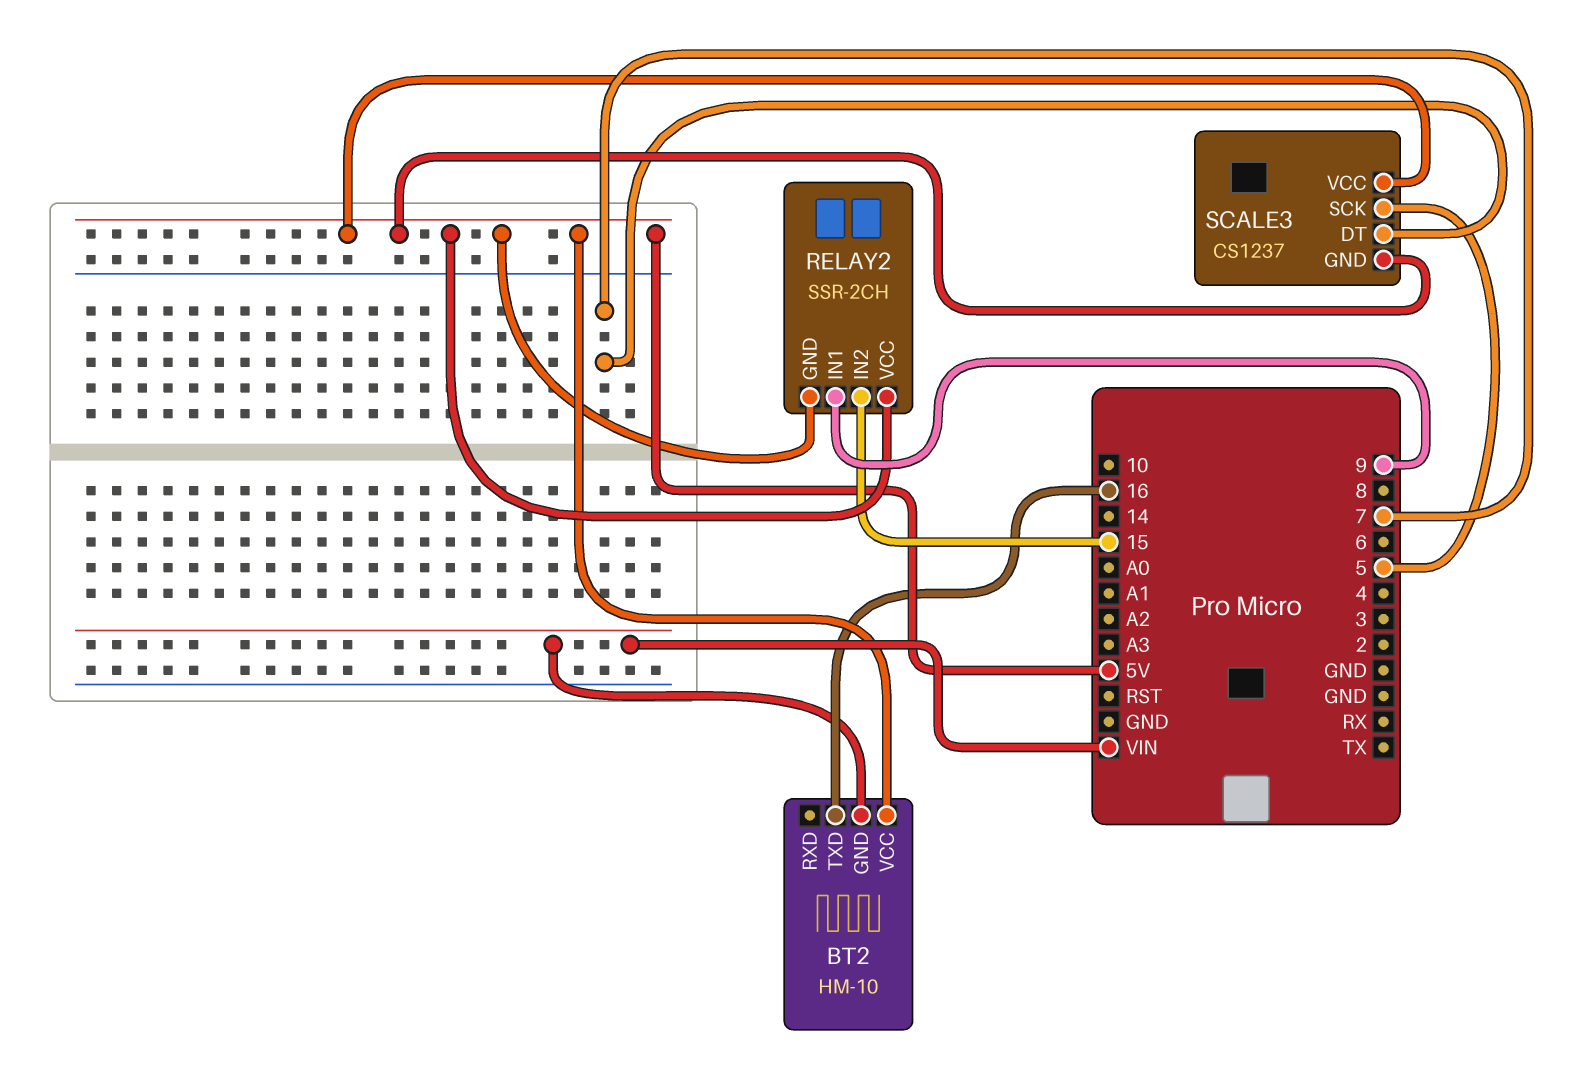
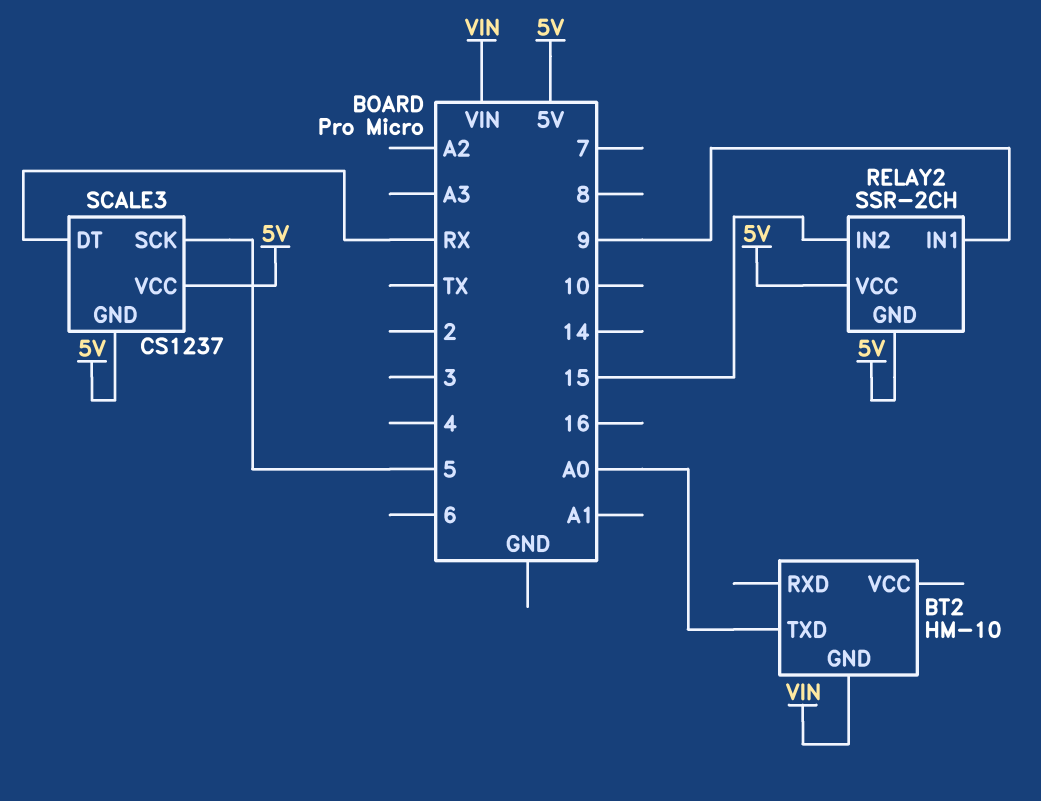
BT2 pin TXD: 16 -> A0
BT2 pin VCC: 5V -> none
SCALE3 pin DT: 7 -> RX

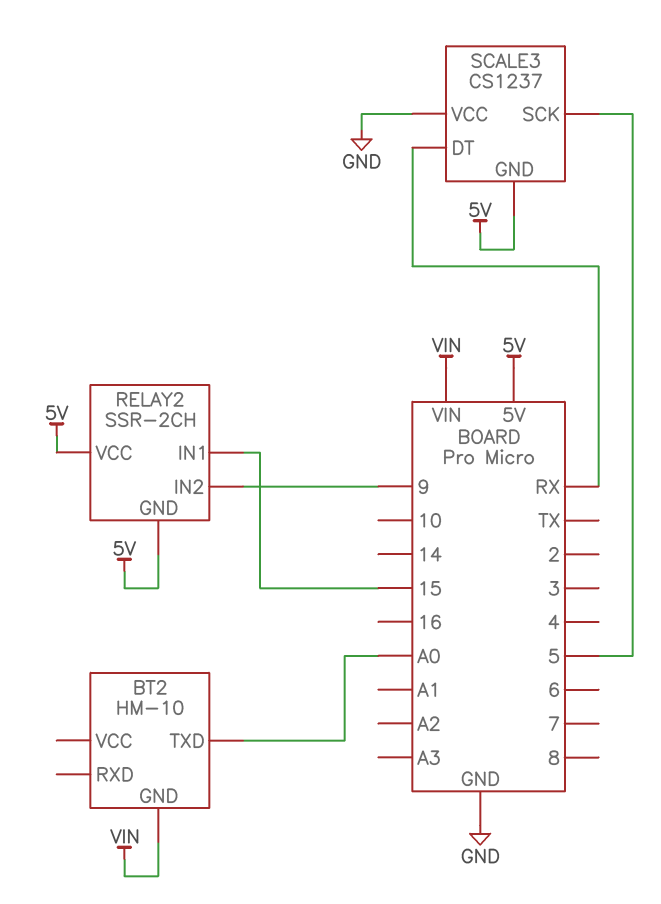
RELAY2 pin IN1: 9 -> 15
RELAY2 pin IN2: 15 -> 9
SCALE3 pin VCC: 5V -> GND

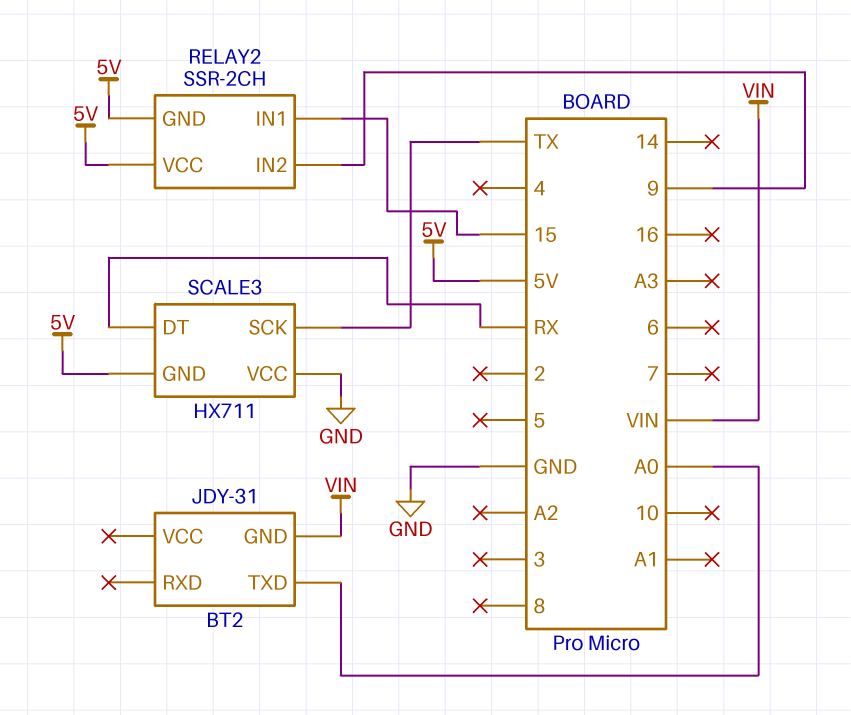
BT2: HM-10 -> JDY-31
SCALE3: CS1237 -> HX711
SCALE3 pin SCK: 5 -> TX

